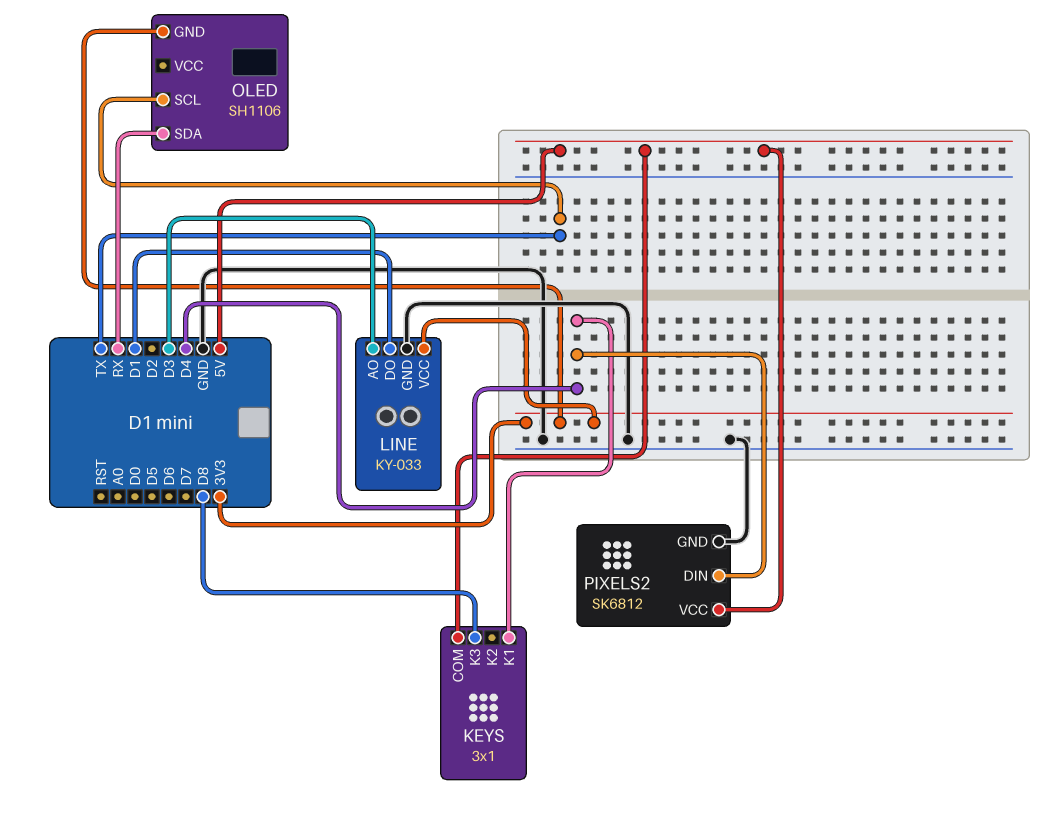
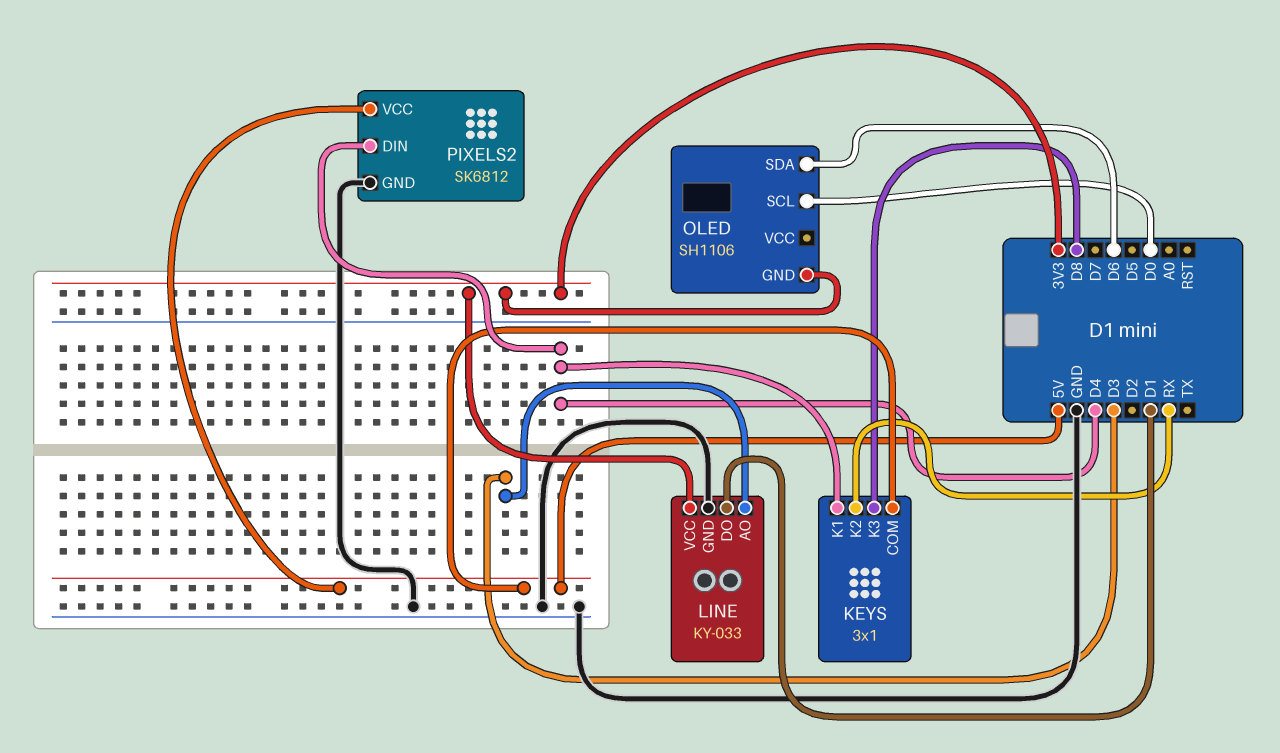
KEYS pin K2: none -> RX
OLED pin SCL: TX -> D0
OLED pin SDA: RX -> D6

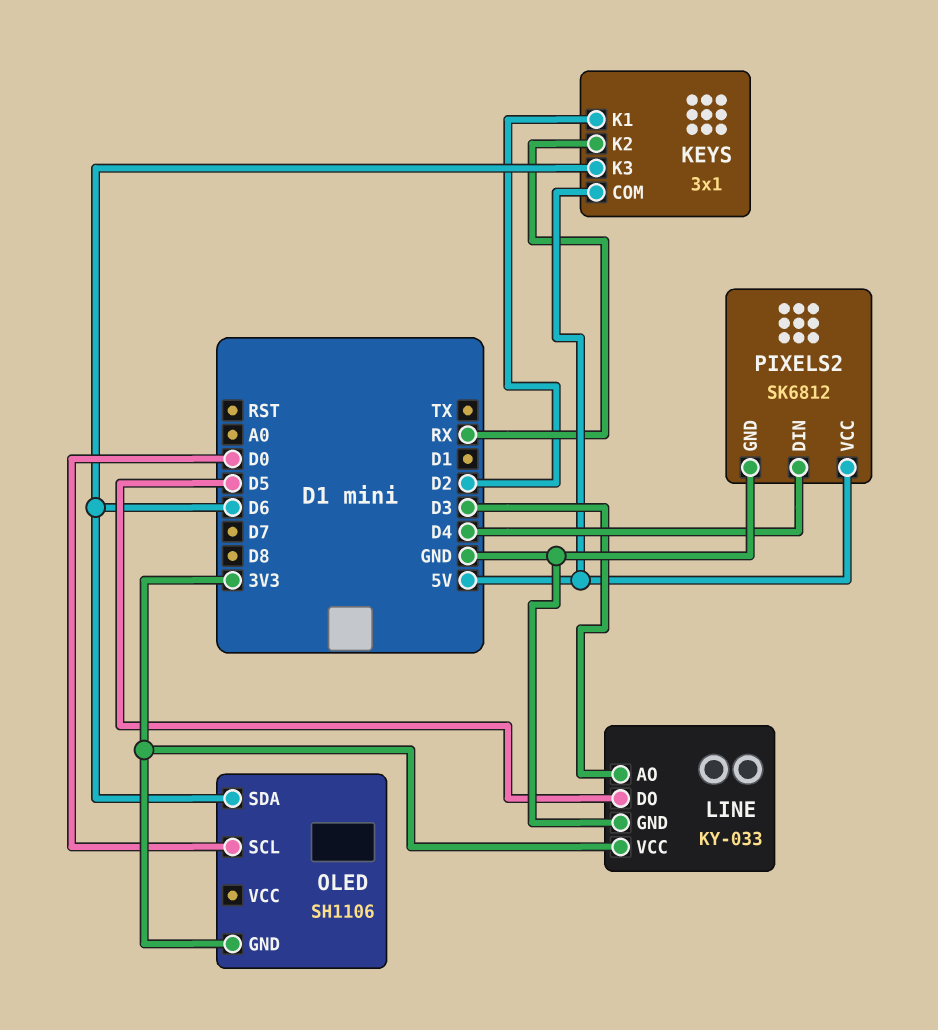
KEYS pin K1: D4 -> D2
KEYS pin K3: D8 -> D6
LINE pin DO: D1 -> D5

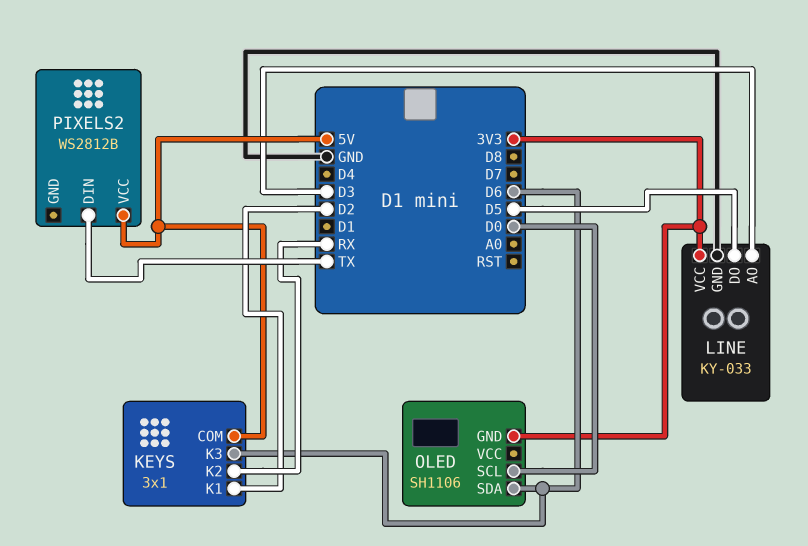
PIXELS2: SK6812 -> WS2812B
PIXELS2 pin DIN: D4 -> TX
PIXELS2 pin GND: GND -> none

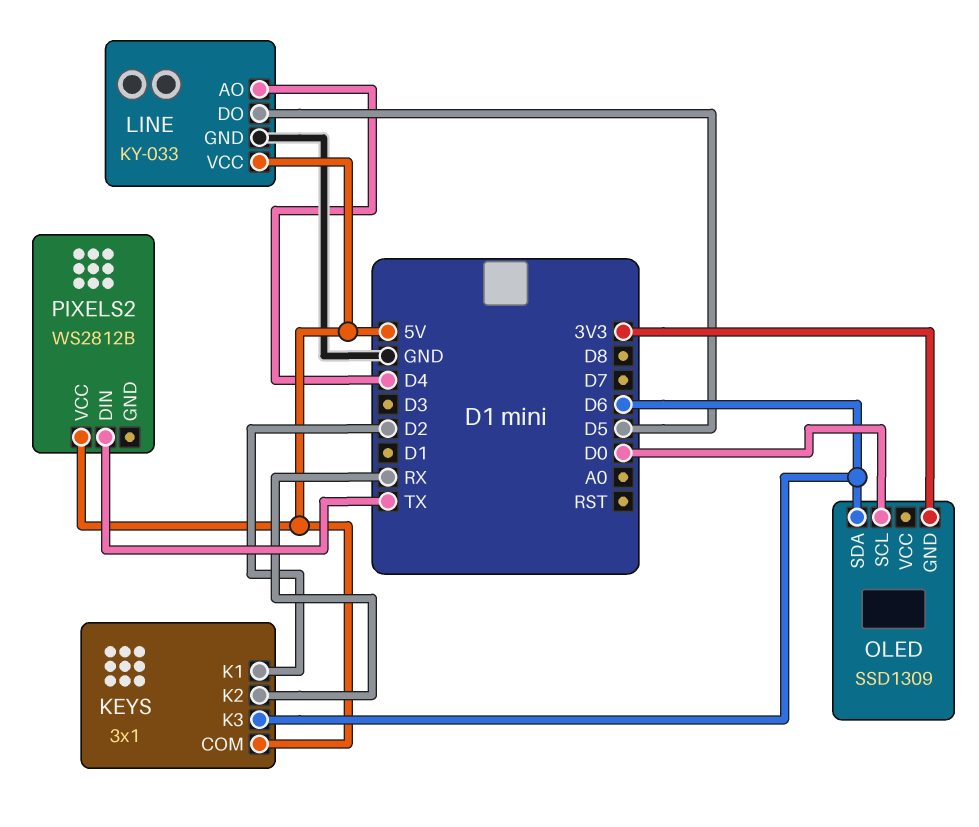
LINE pin AO: D3 -> D4
LINE pin VCC: 3V3 -> 5V
OLED: SH1106 -> SSD1309

